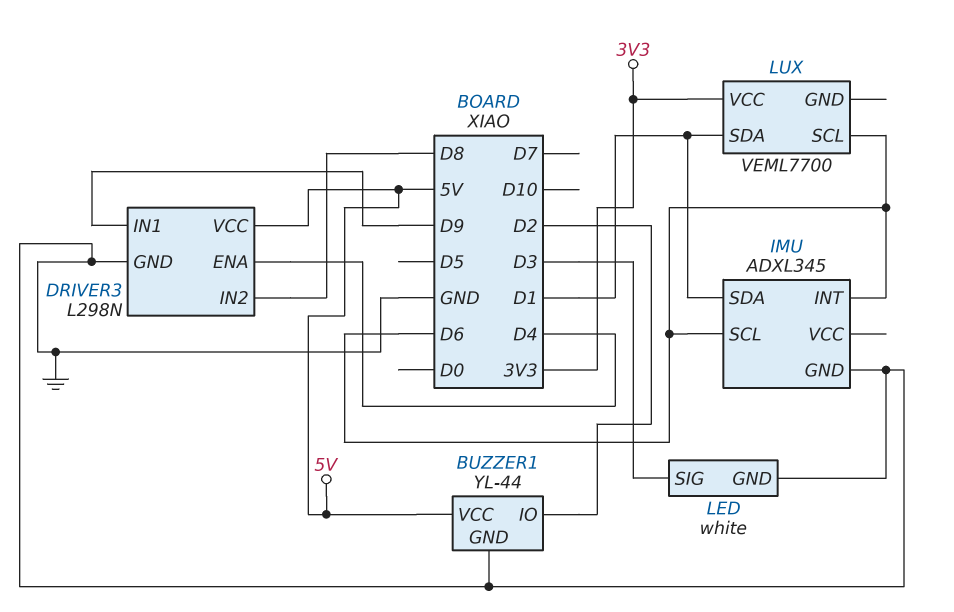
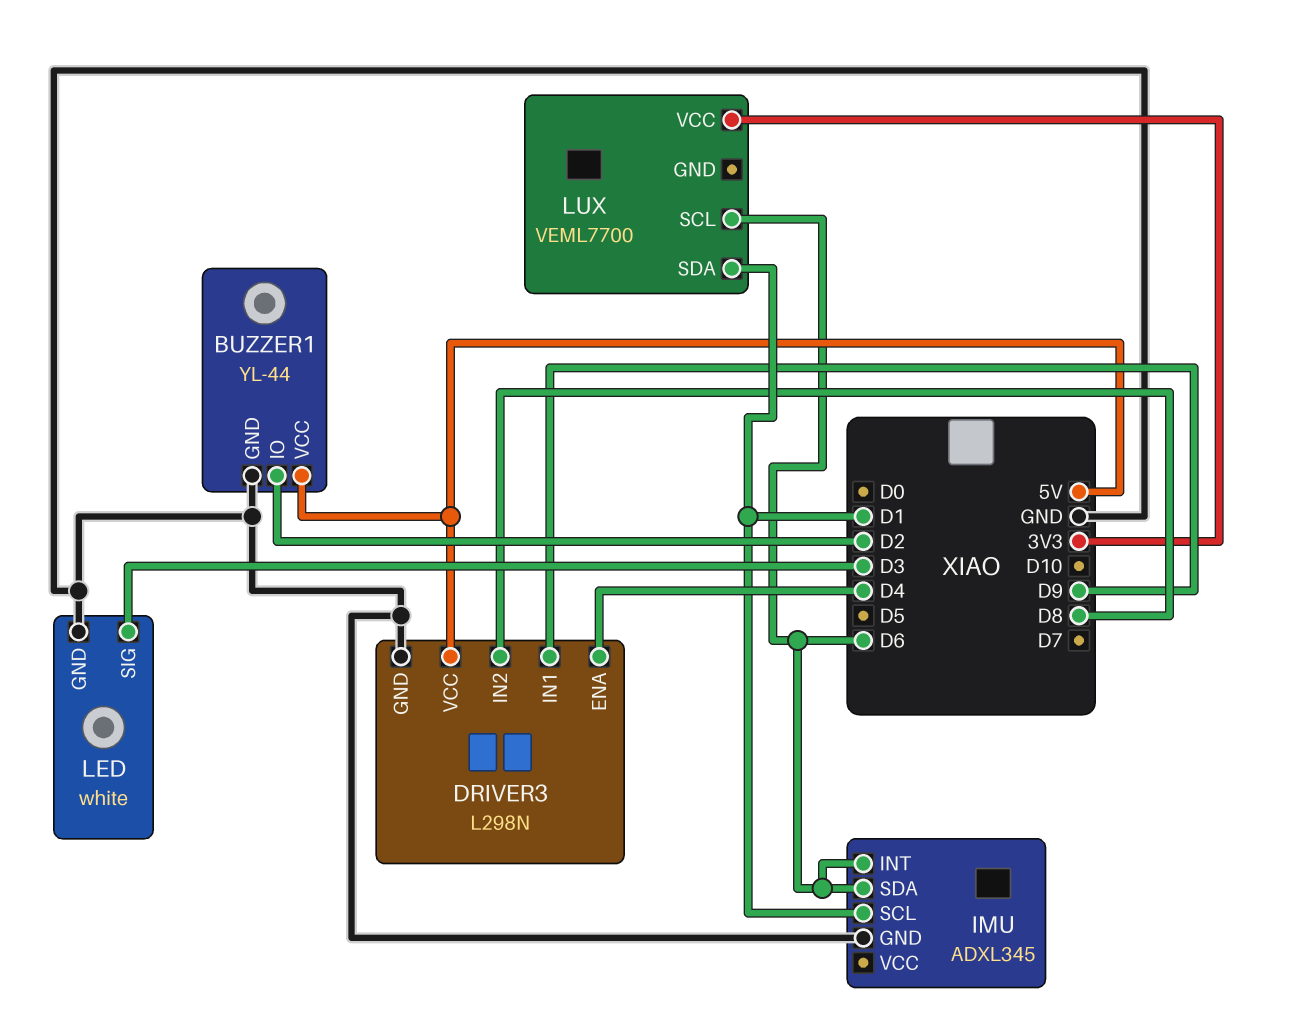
IMU pin SCL: D6 -> D1
IMU pin SDA: D1 -> D6

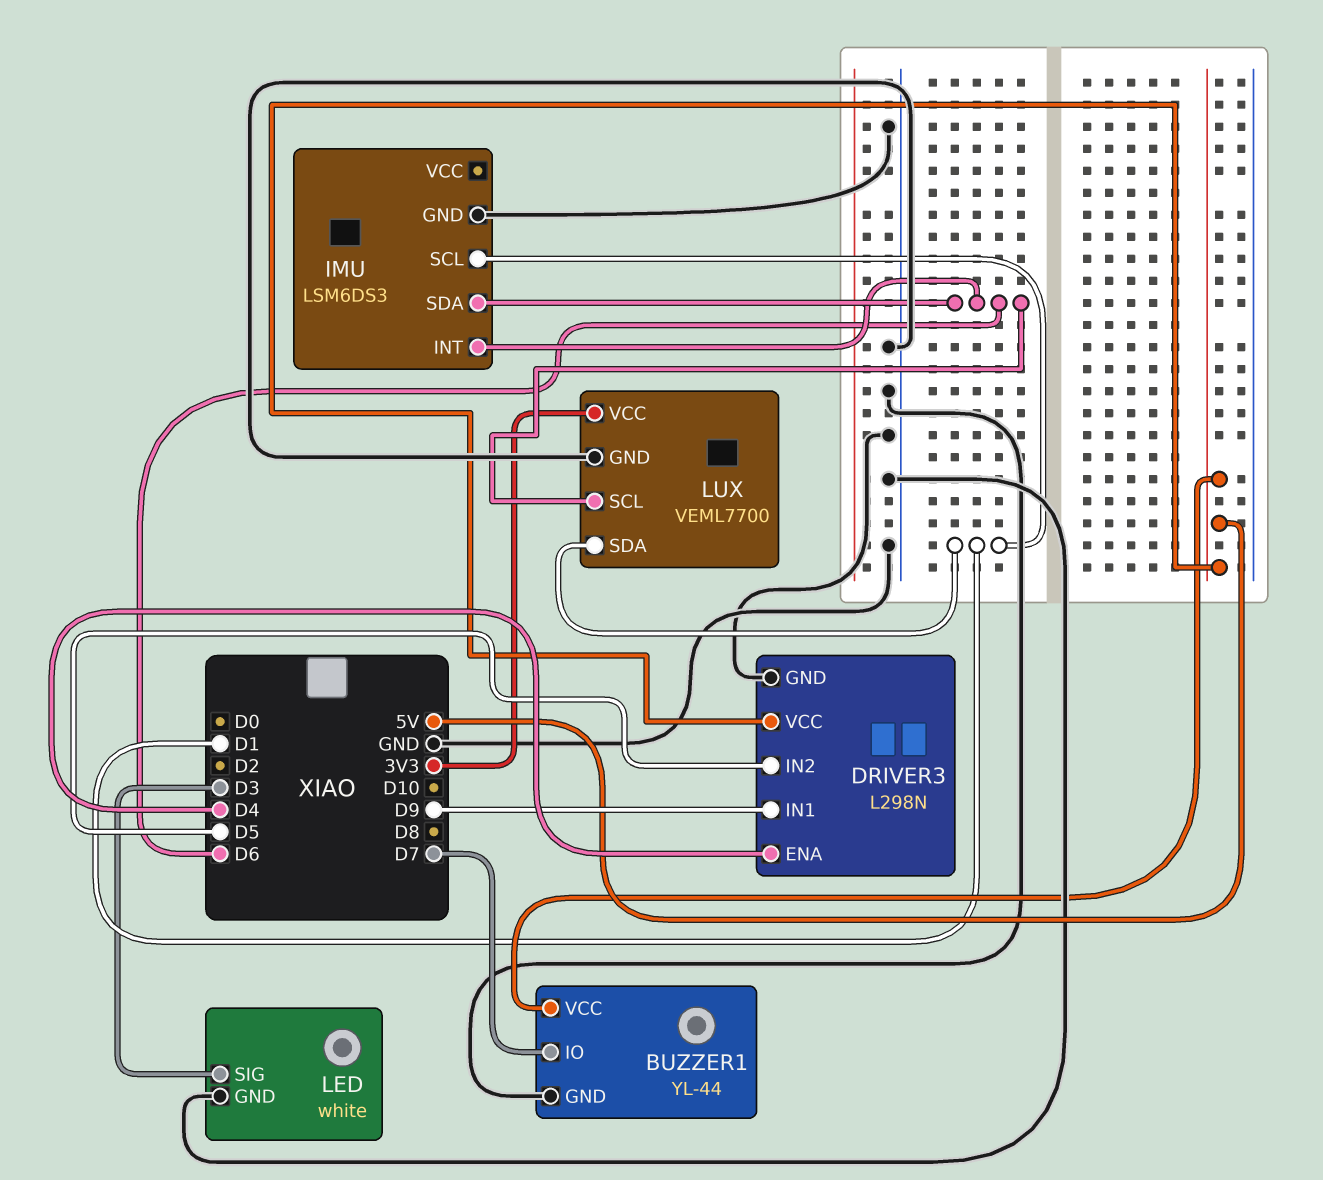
BUZZER1 pin IO: D2 -> D7
DRIVER3 pin IN2: D8 -> D5
IMU: ADXL345 -> LSM6DS3
LUX pin GND: none -> GND

